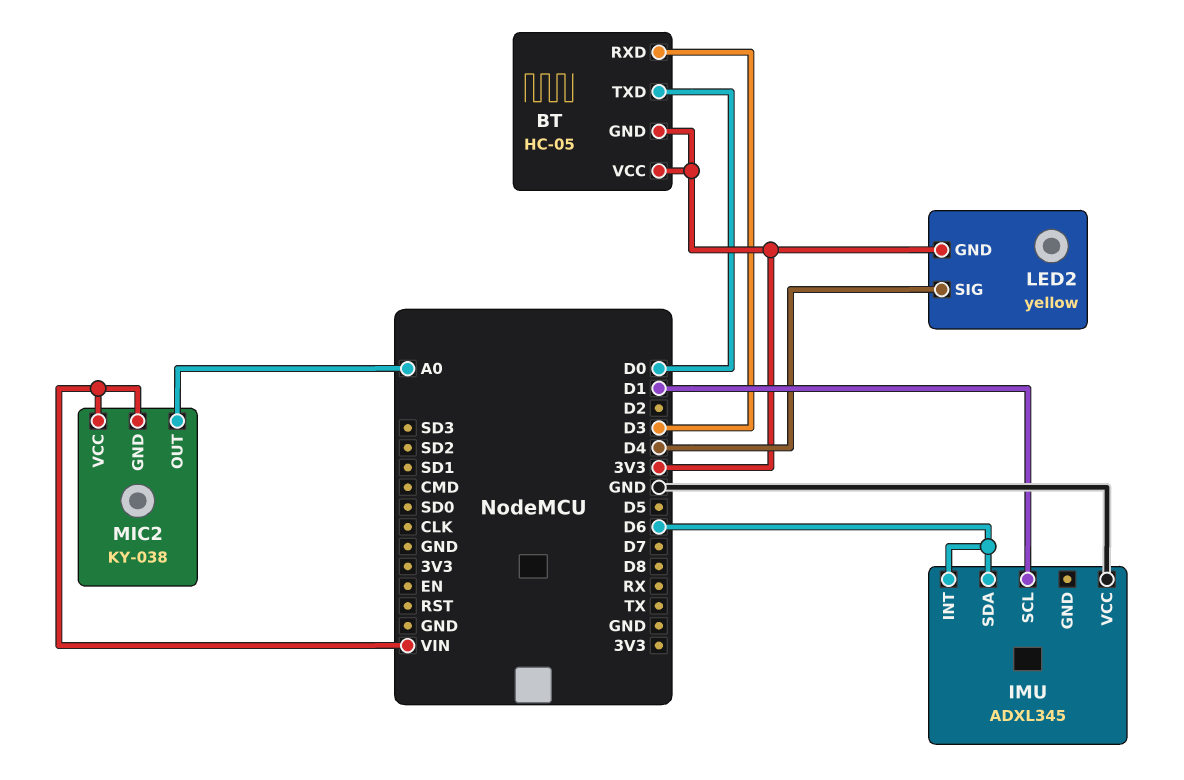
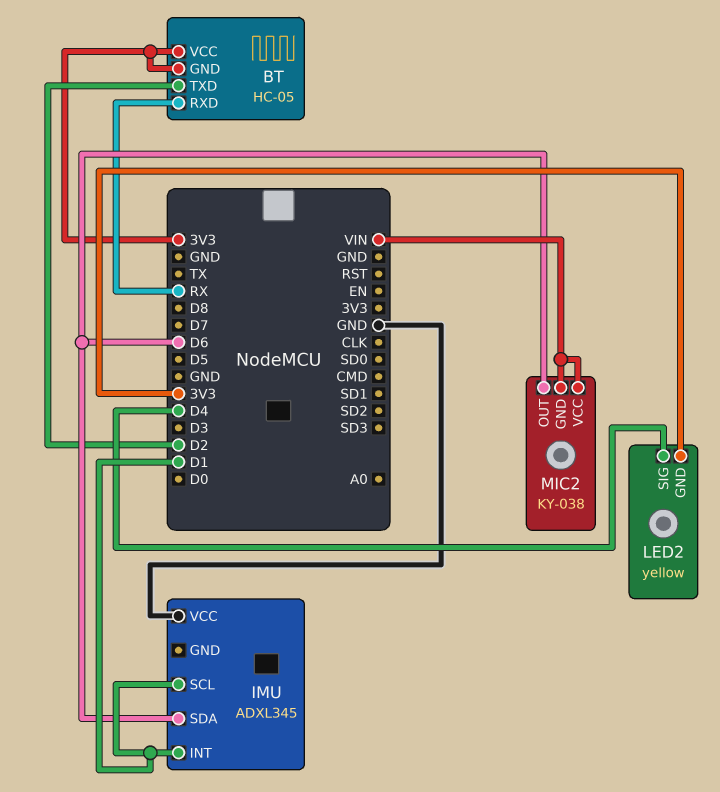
BT pin RXD: D3 -> RX
BT pin TXD: D0 -> D2
IMU pin INT: D6 -> D1
MIC2 pin OUT: A0 -> D6

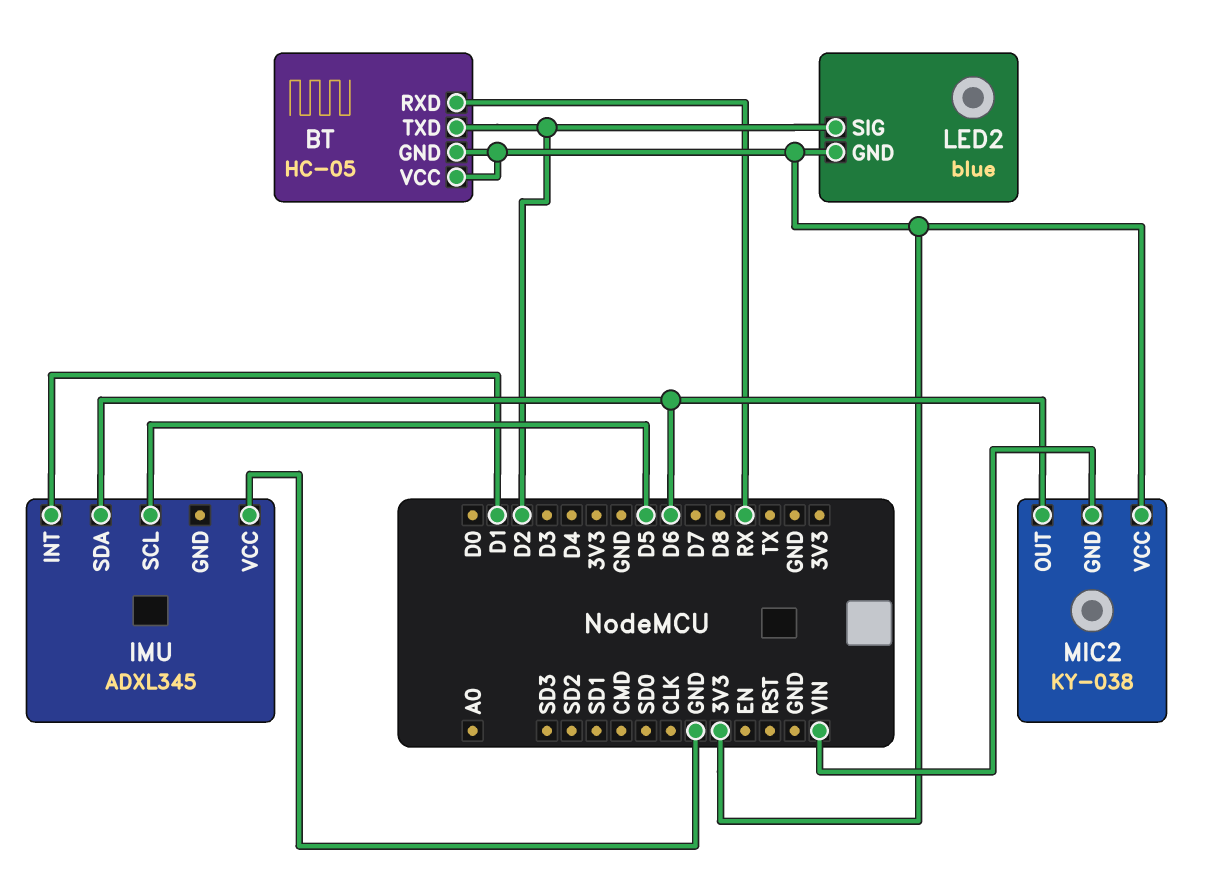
IMU pin SCL: D1 -> D5
LED2: yellow -> blue
LED2 pin SIG: D4 -> D2
MIC2 pin VCC: VIN -> 3V3

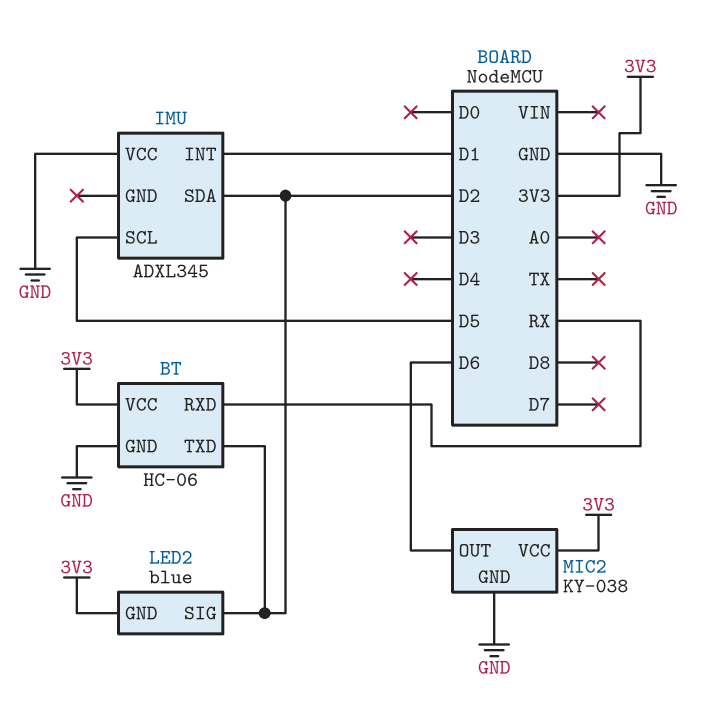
BT: HC-05 -> HC-06
BT pin GND: 3V3 -> GND
IMU pin SDA: D6 -> D2
MIC2 pin GND: VIN -> GND

